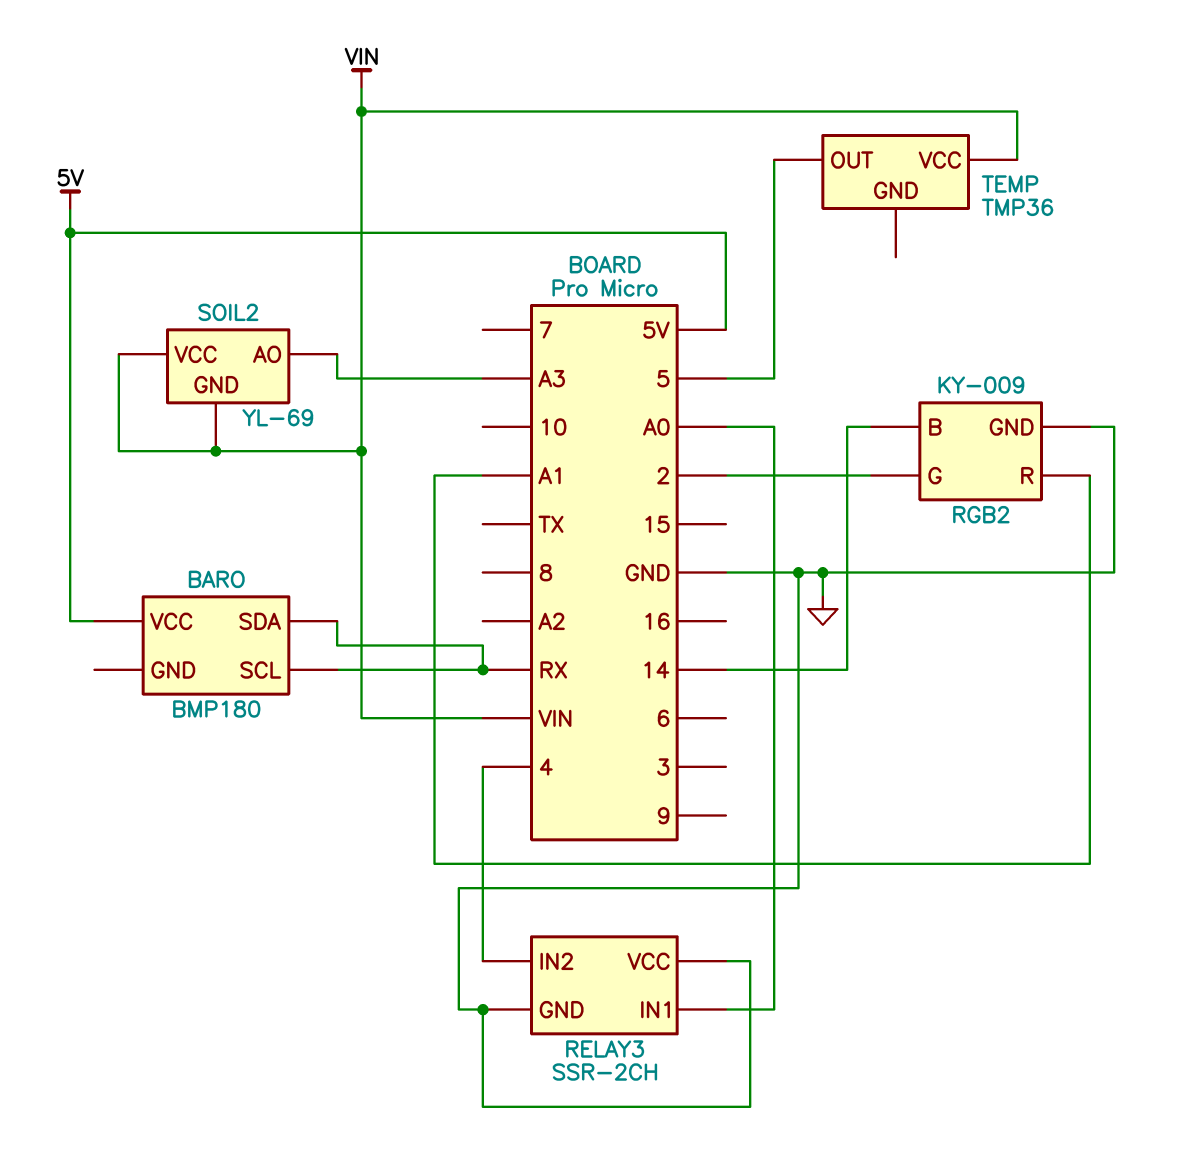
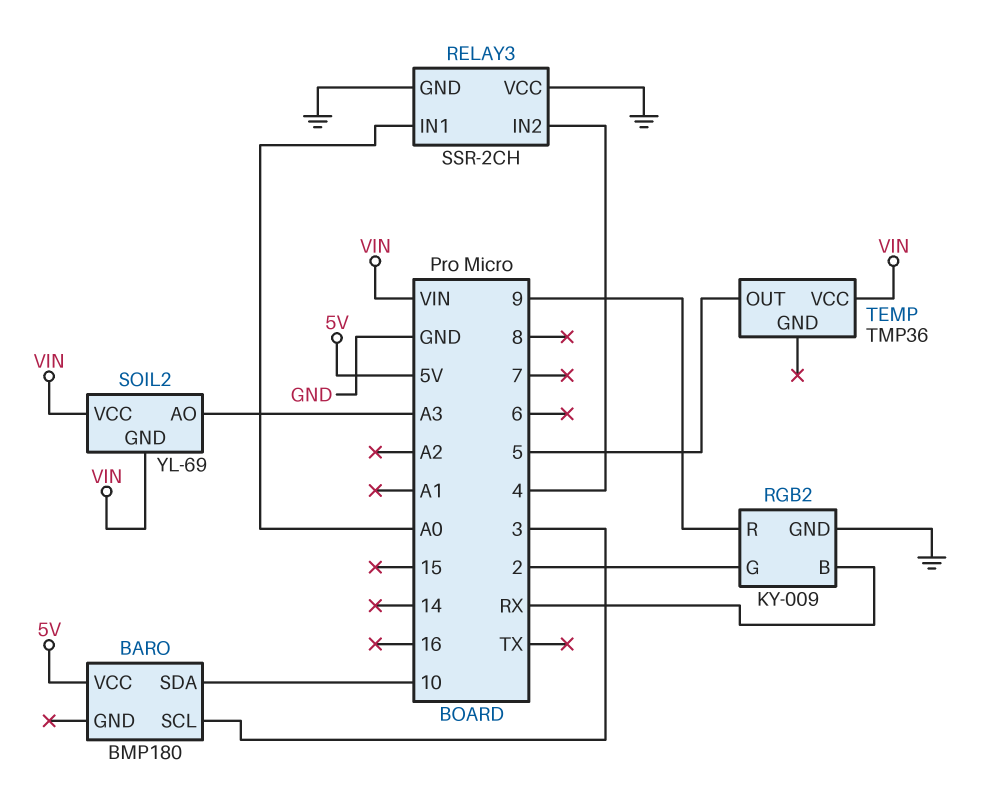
BARO pin SCL: RX -> 3
BARO pin SDA: RX -> 10
RGB2 pin B: 14 -> RX
RGB2 pin R: A1 -> 9

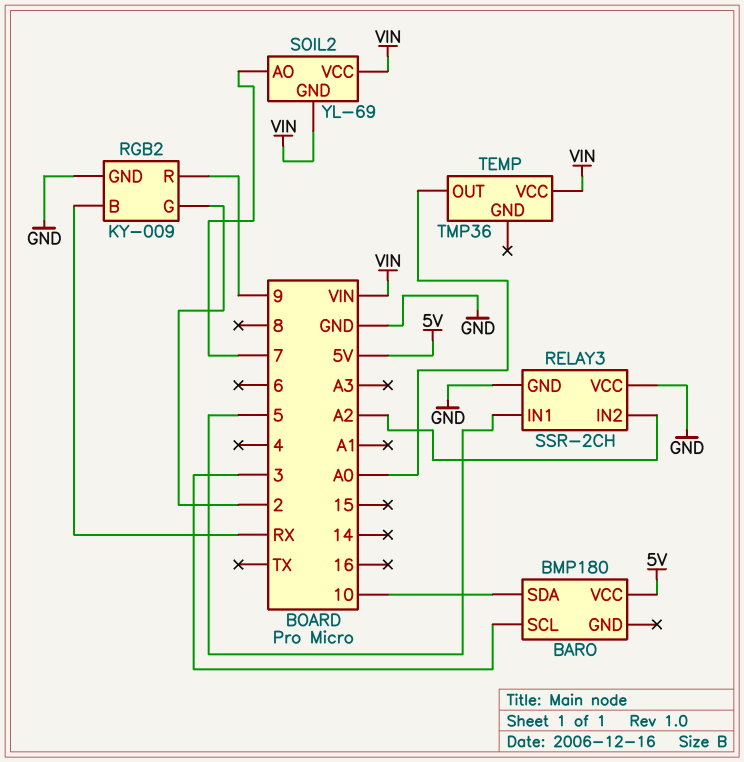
RELAY3 pin IN1: A0 -> 5
RELAY3 pin IN2: 4 -> A2
SOIL2 pin AO: A3 -> 7
TEMP pin OUT: 5 -> A0

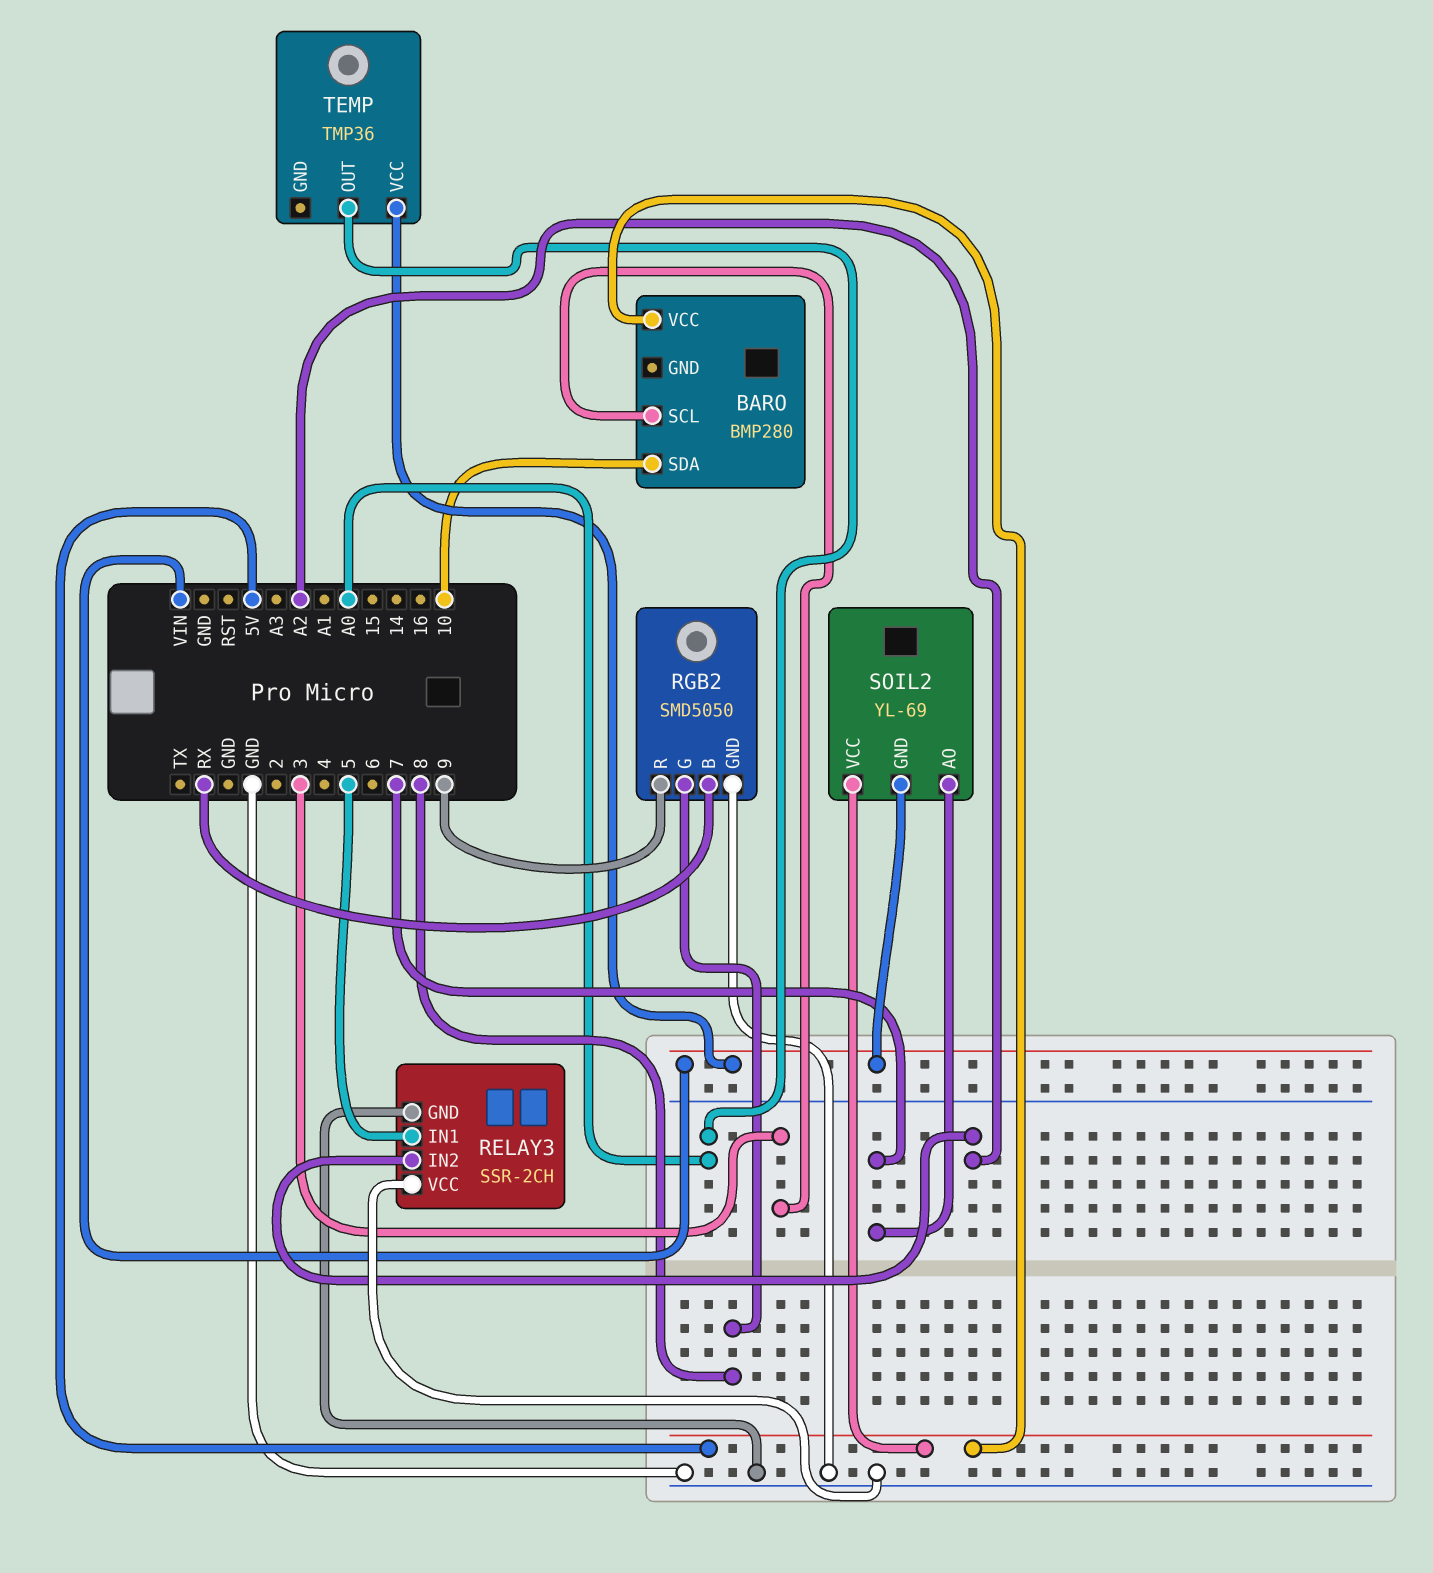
BARO: BMP180 -> BMP280
RGB2: KY-009 -> SMD5050
RGB2 pin G: 2 -> 8
SOIL2 pin VCC: VIN -> 5V

